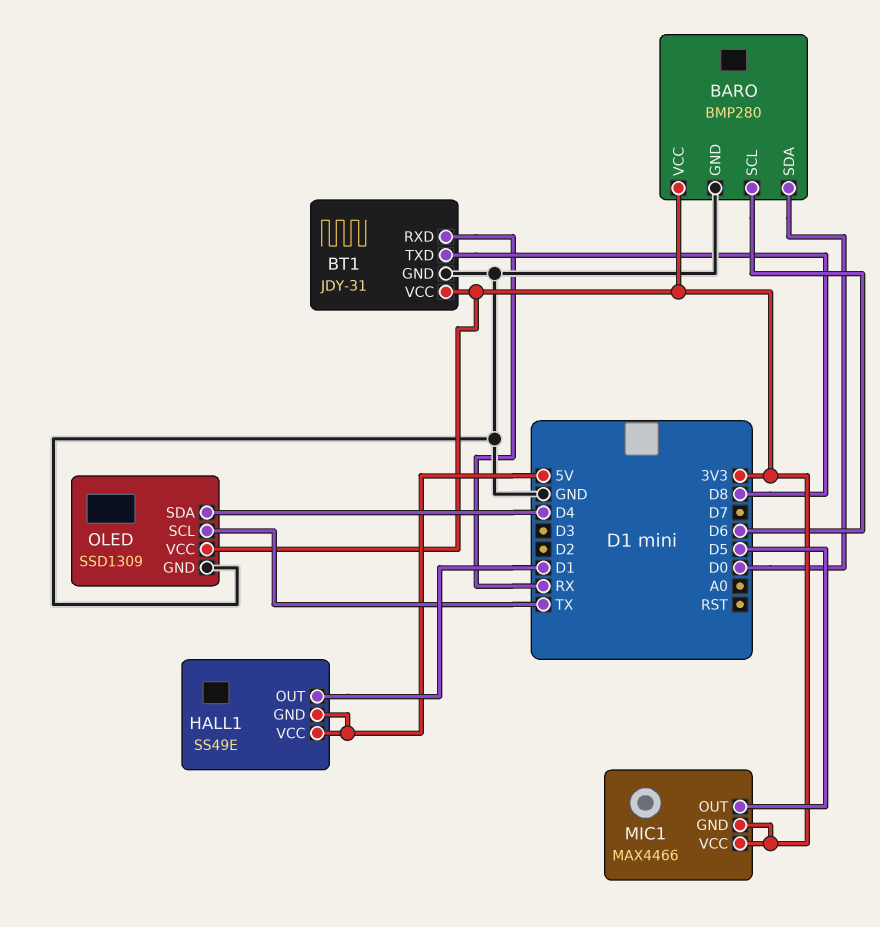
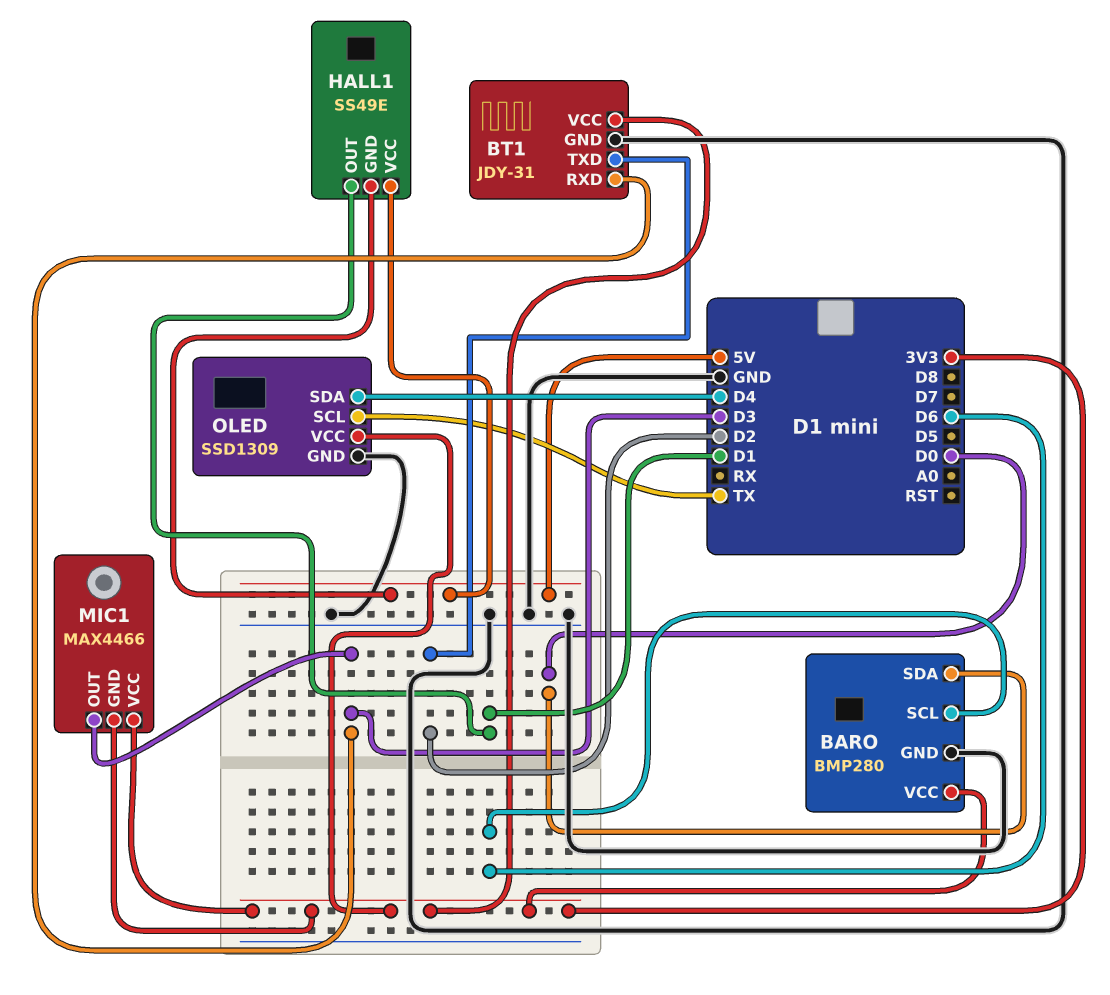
BT1 pin RXD: RX -> D3
BT1 pin TXD: D8 -> D2
MIC1 pin OUT: D5 -> D3

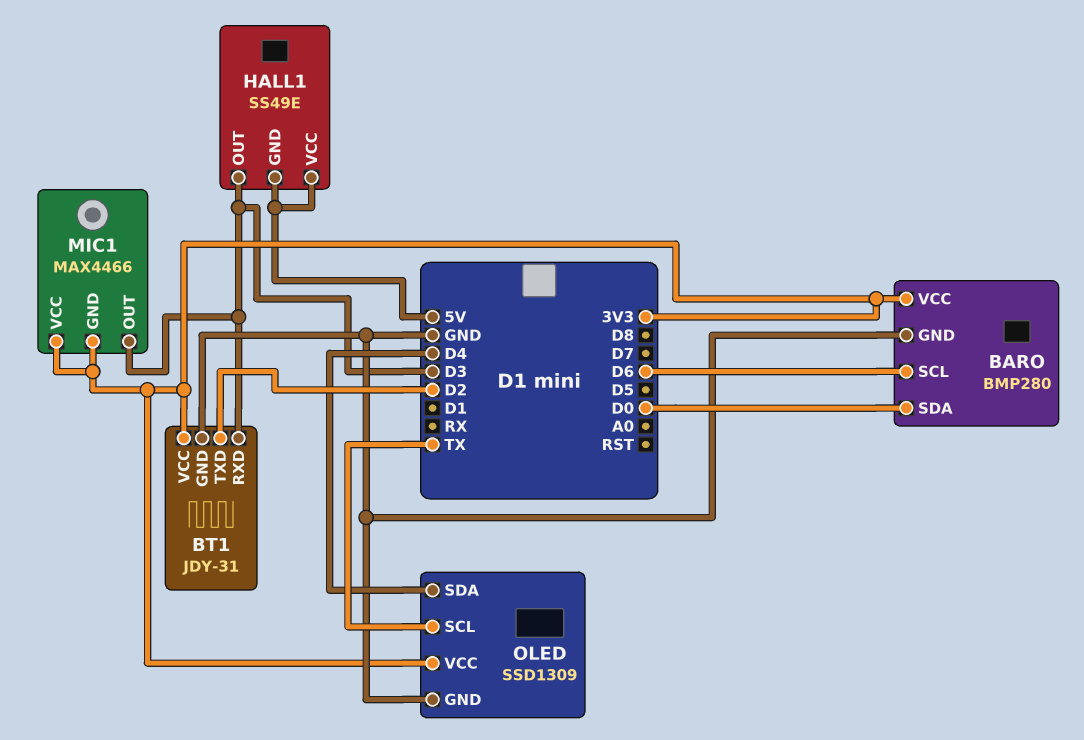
HALL1 pin OUT: D1 -> D3

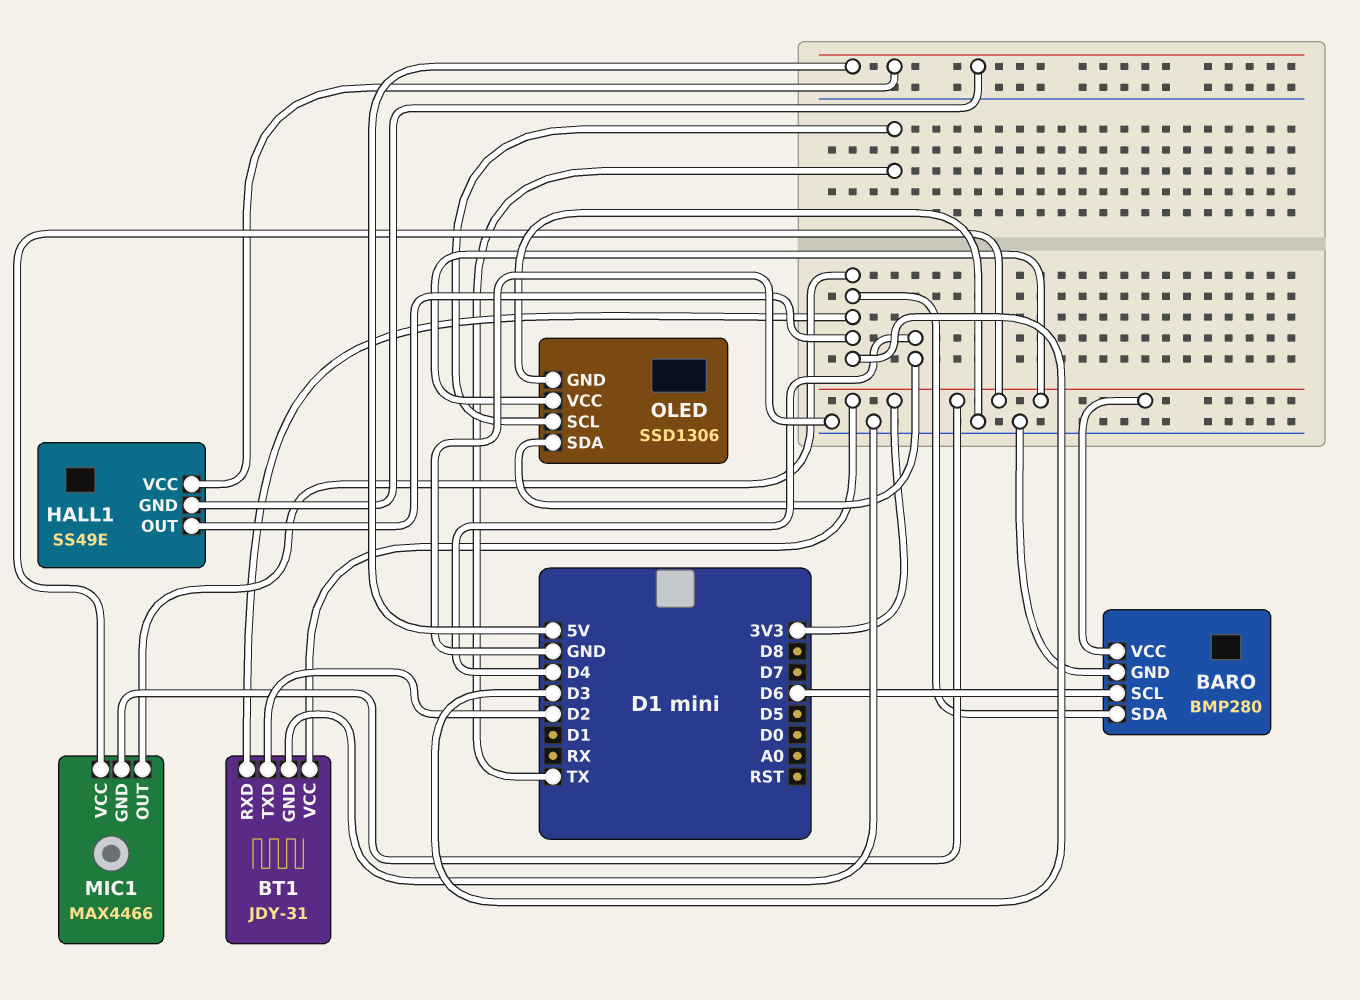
BARO pin SDA: D0 -> D3
OLED: SSD1309 -> SSD1306

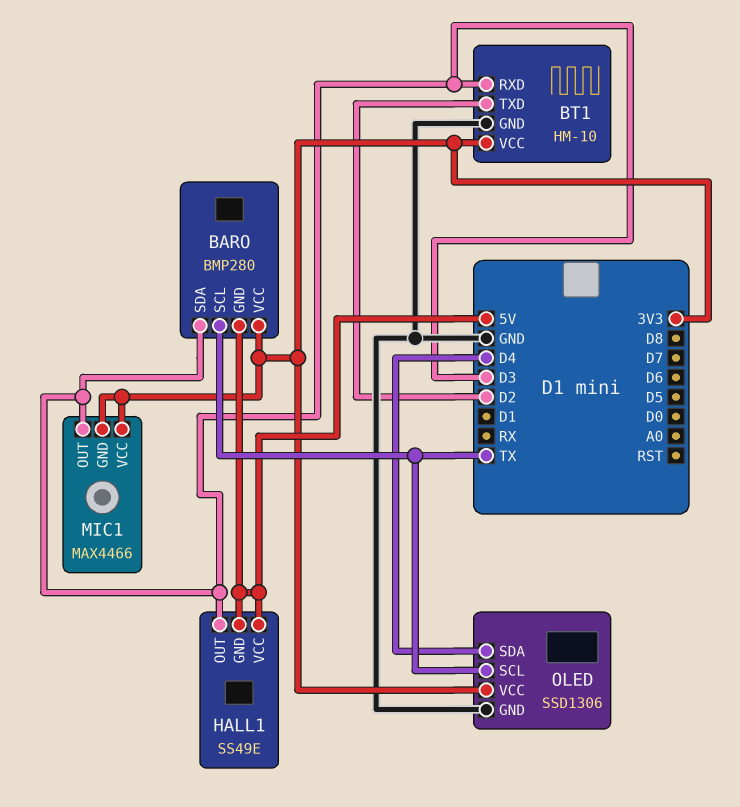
BARO pin GND: GND -> 5V
BARO pin SCL: D6 -> TX
BT1: JDY-31 -> HM-10

